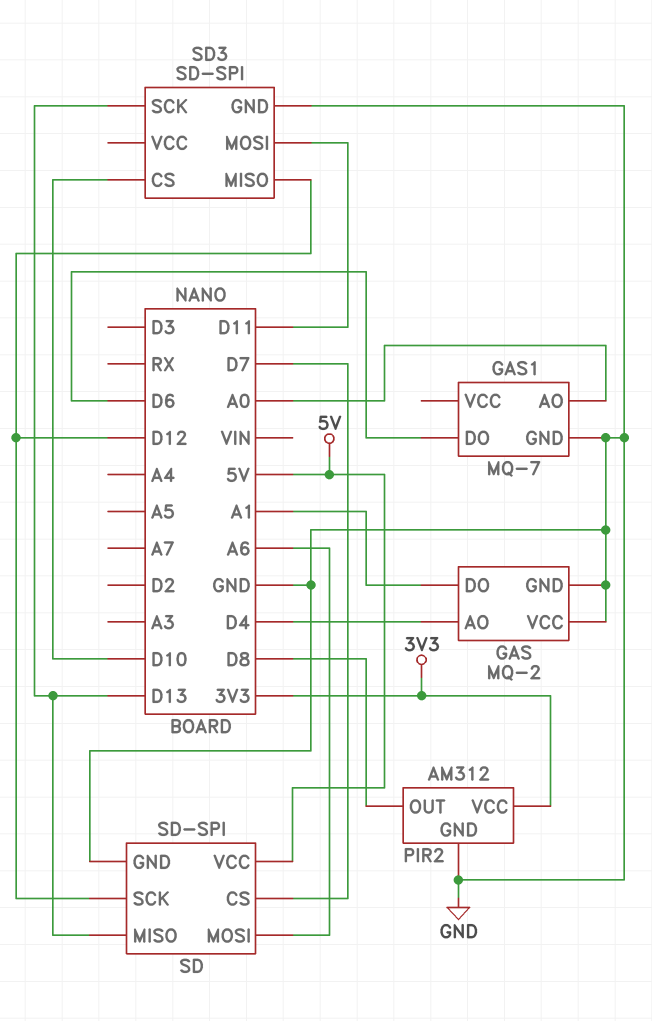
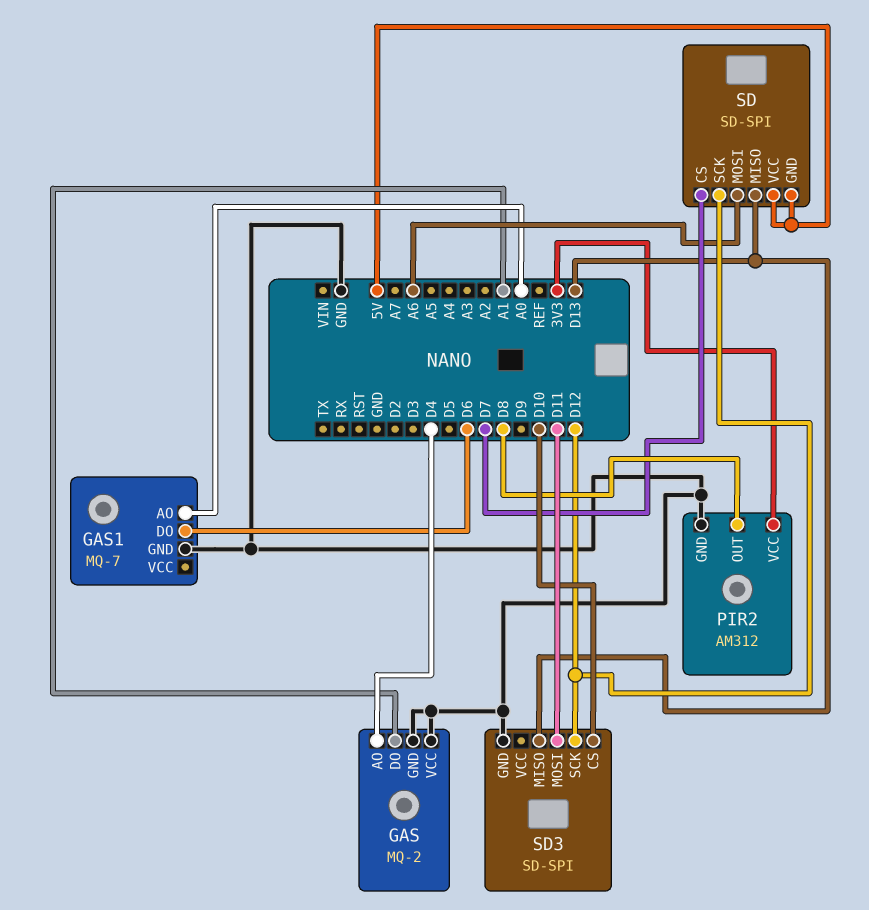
SD pin GND: GND -> 5V
SD3 pin MISO: D12 -> D13
SD3 pin SCK: D13 -> D12

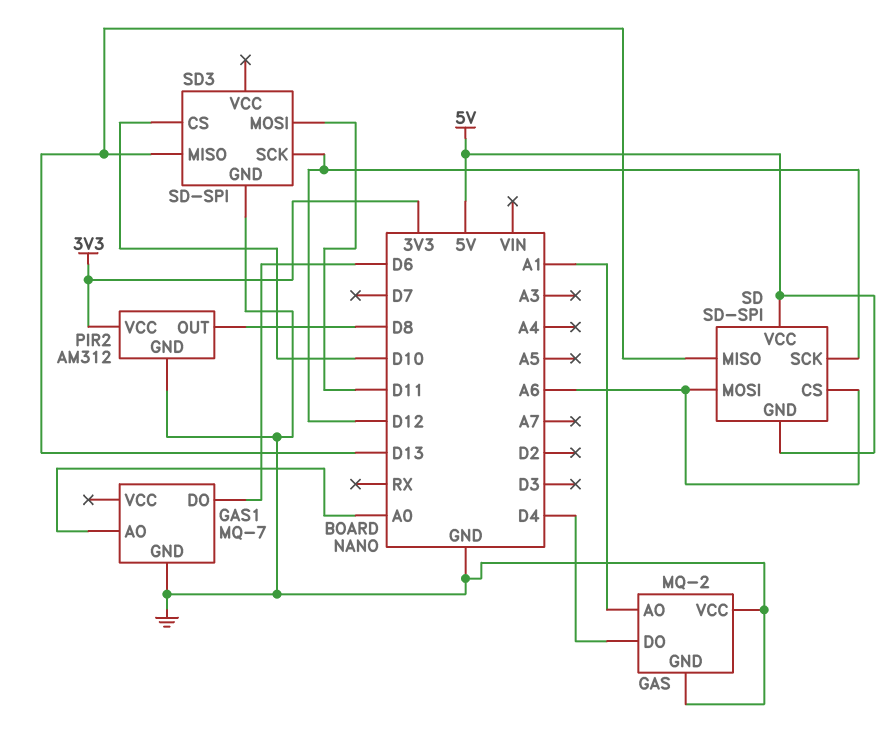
GAS pin AO: D4 -> A1
GAS pin DO: A1 -> D4
SD pin CS: D7 -> A6

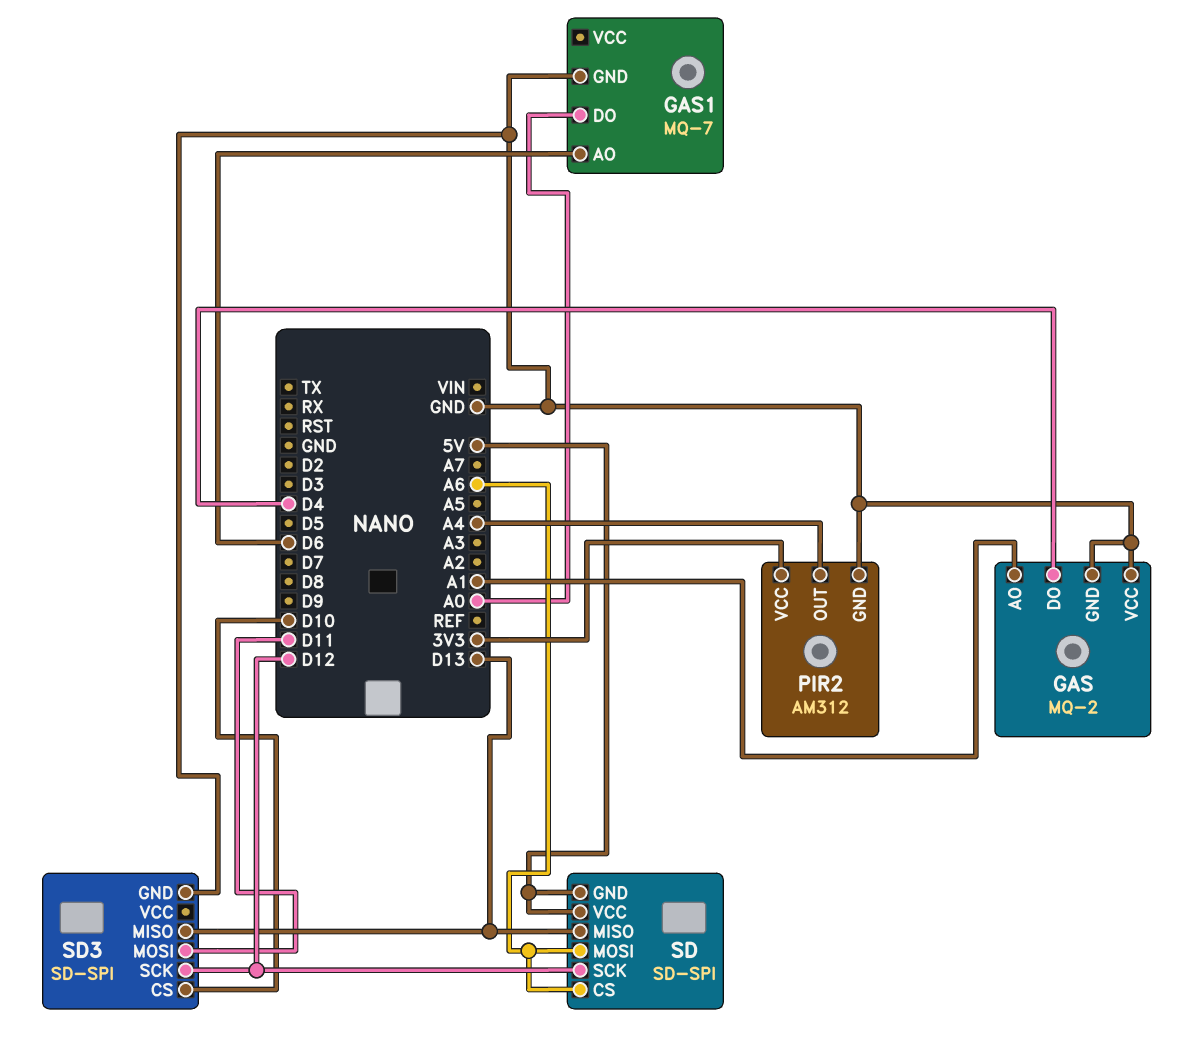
GAS1 pin AO: A0 -> D6
GAS1 pin DO: D6 -> A0
PIR2 pin OUT: D8 -> A4

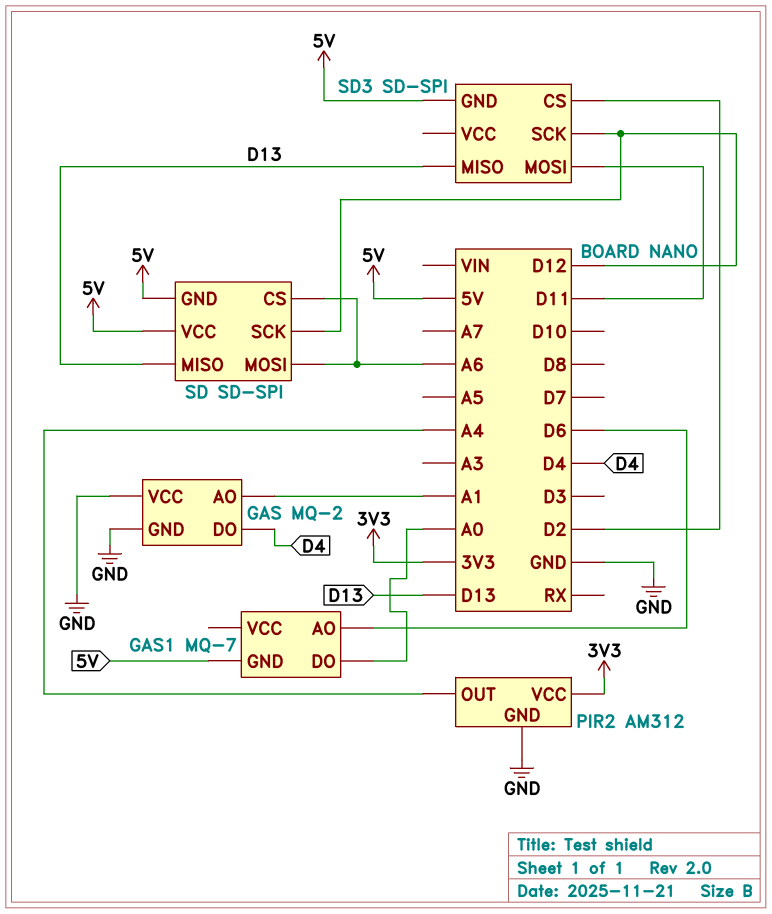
GAS1 pin GND: GND -> 5V
SD3 pin CS: D10 -> D2
SD3 pin GND: GND -> 5V

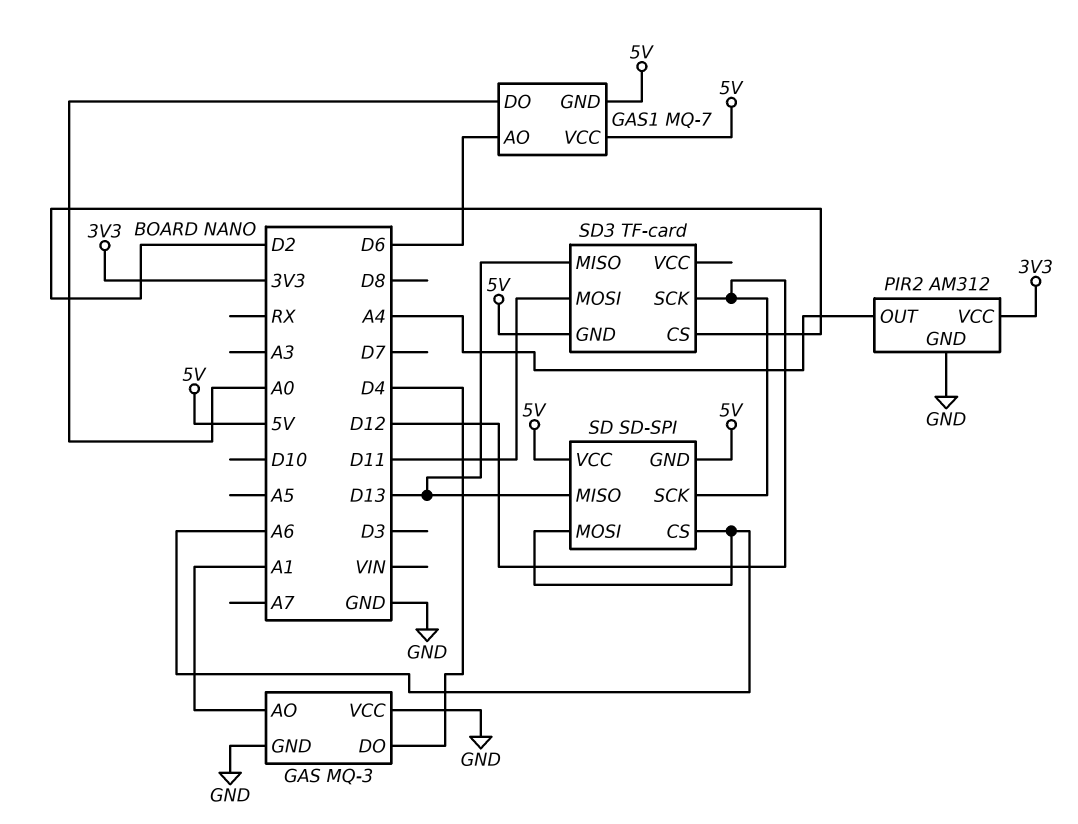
GAS: MQ-2 -> MQ-3
GAS1 pin VCC: none -> 5V
SD3: SD-SPI -> TF-card

